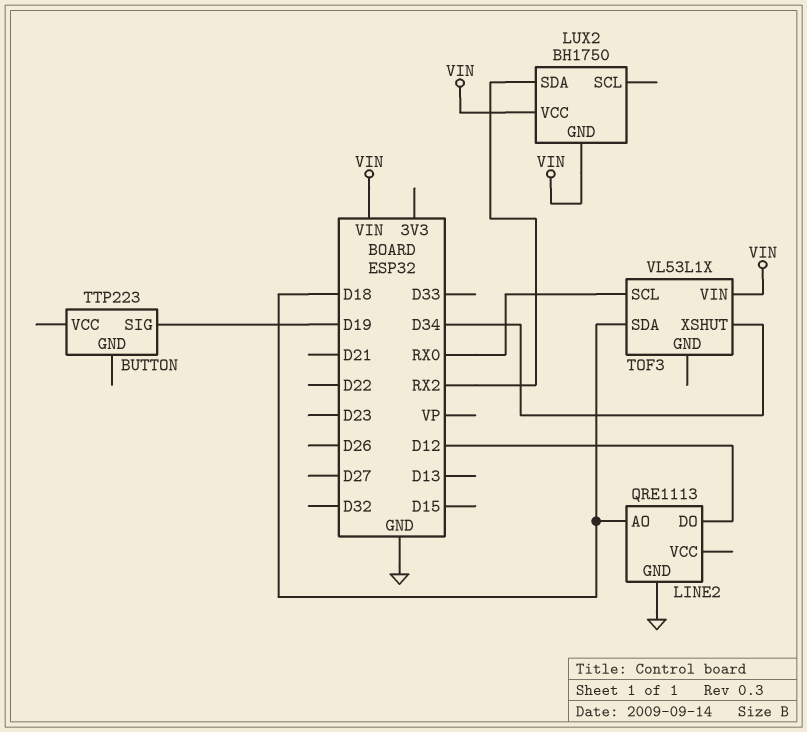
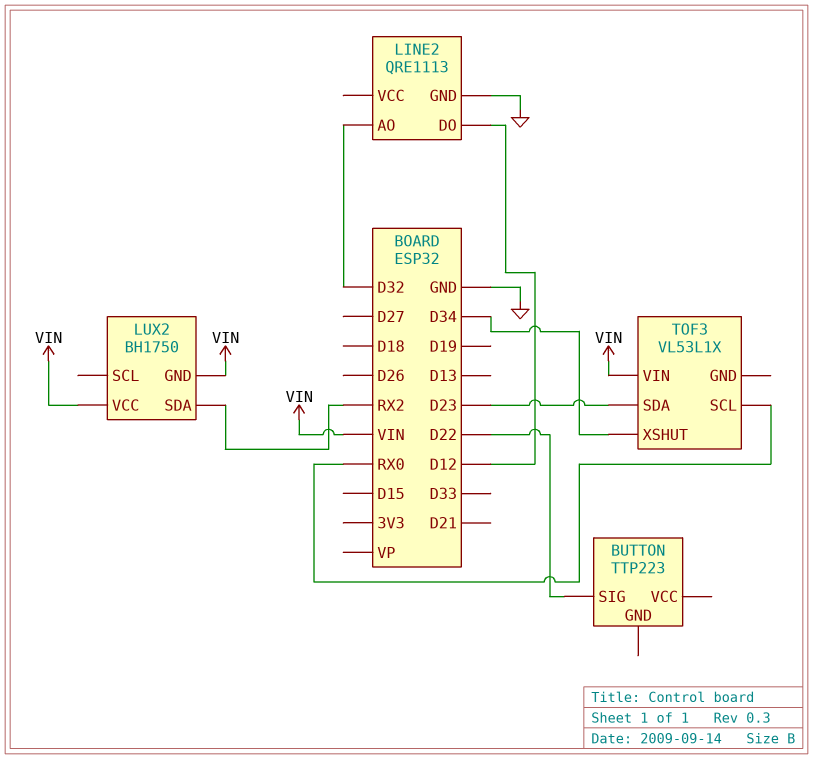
BUTTON pin SIG: D19 -> D22
LINE2 pin AO: D18 -> D32
TOF3 pin SDA: D18 -> D23

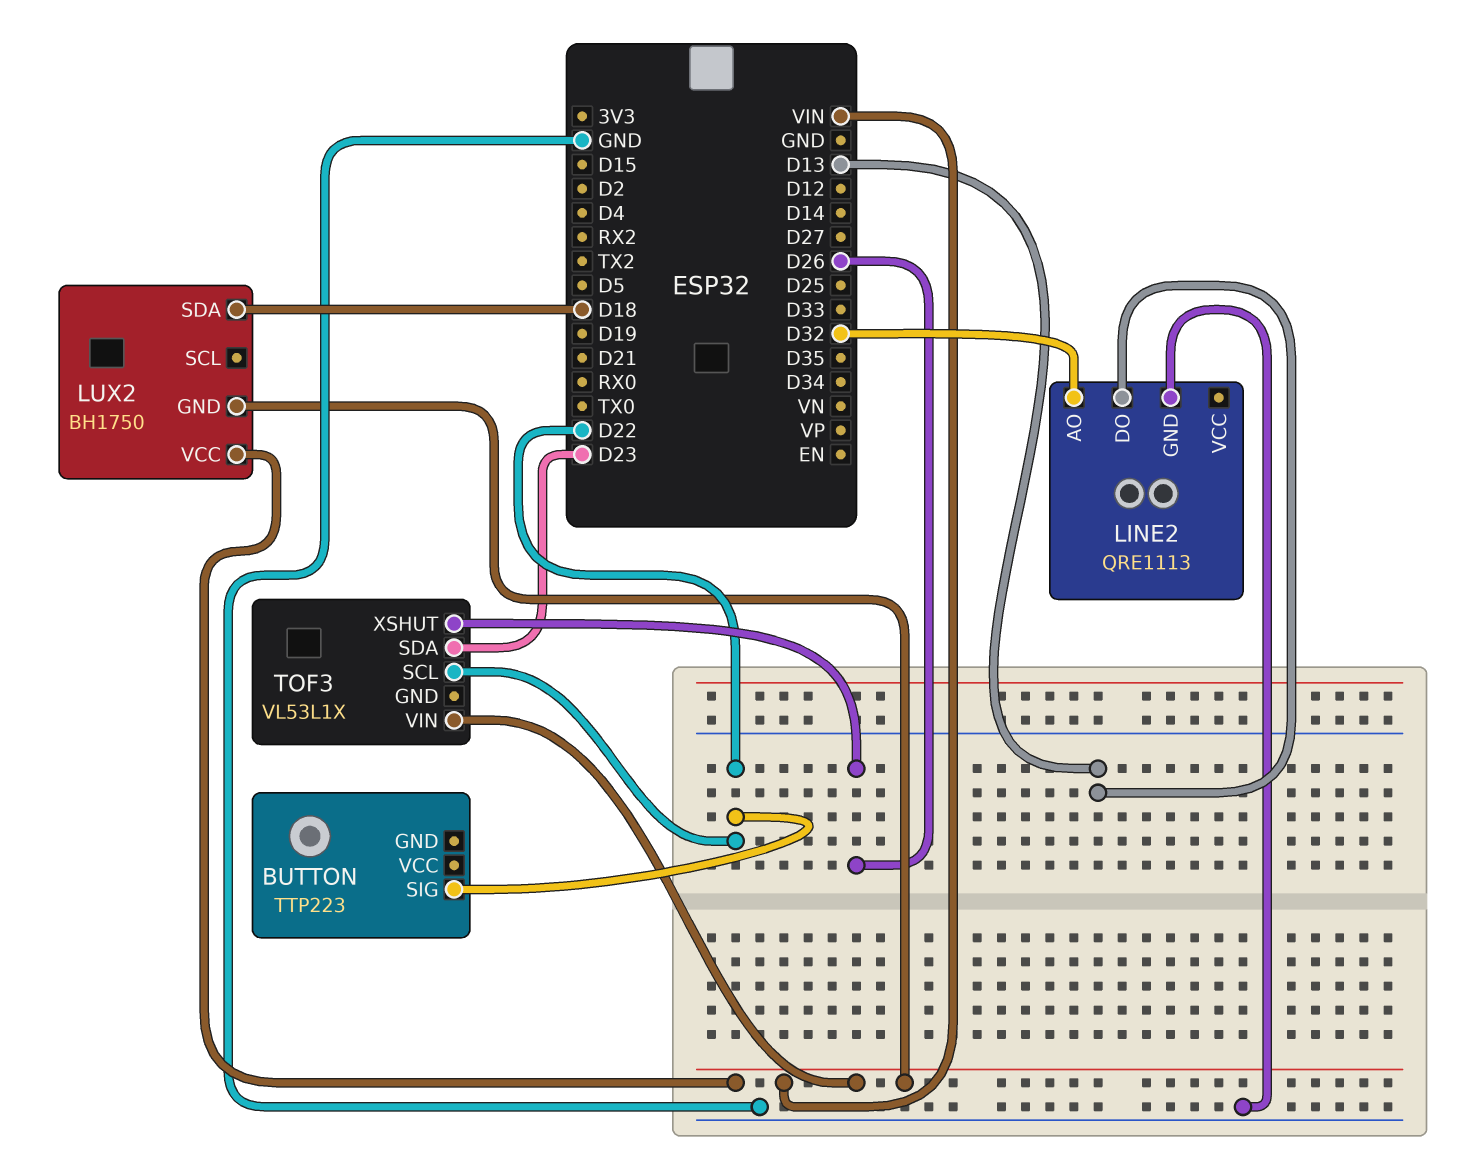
LINE2 pin DO: D12 -> D13
LUX2 pin SDA: RX2 -> D18
TOF3 pin SCL: RX0 -> D22
TOF3 pin XSHUT: D34 -> D26

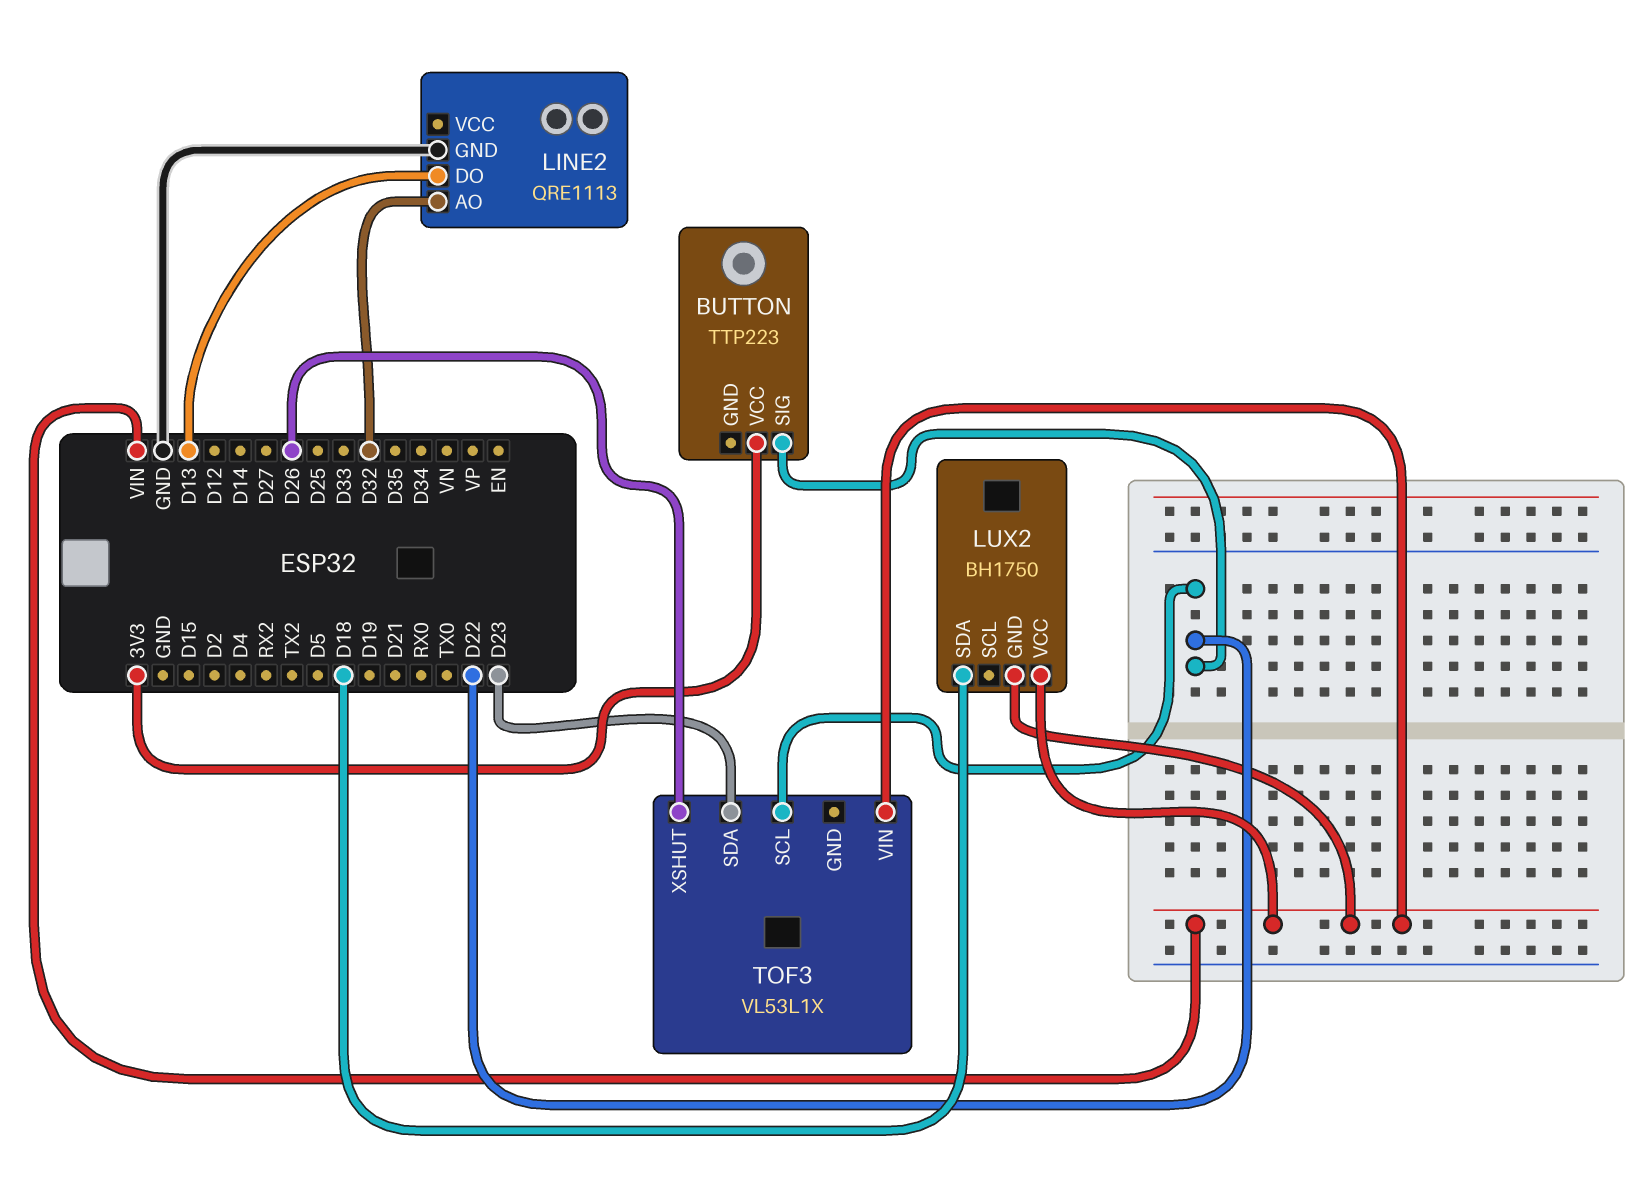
BUTTON pin VCC: none -> 3V3

